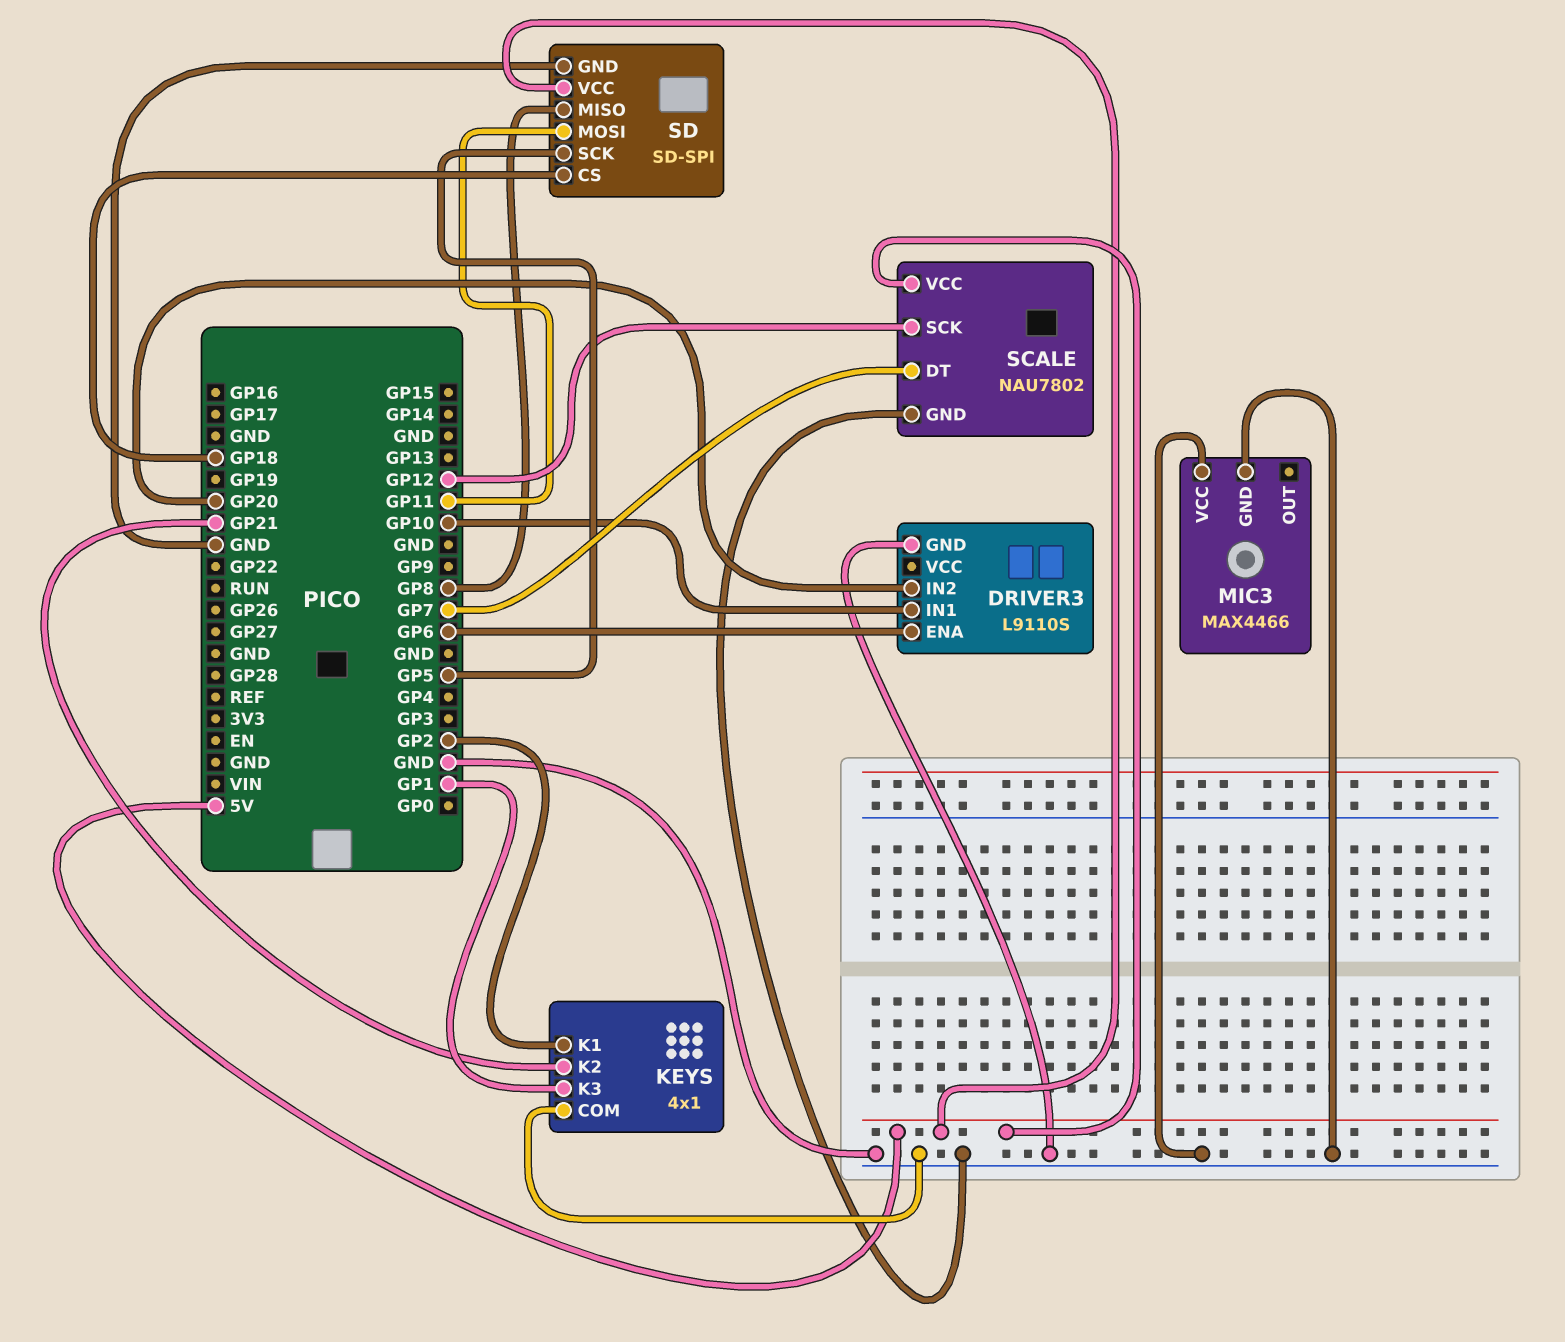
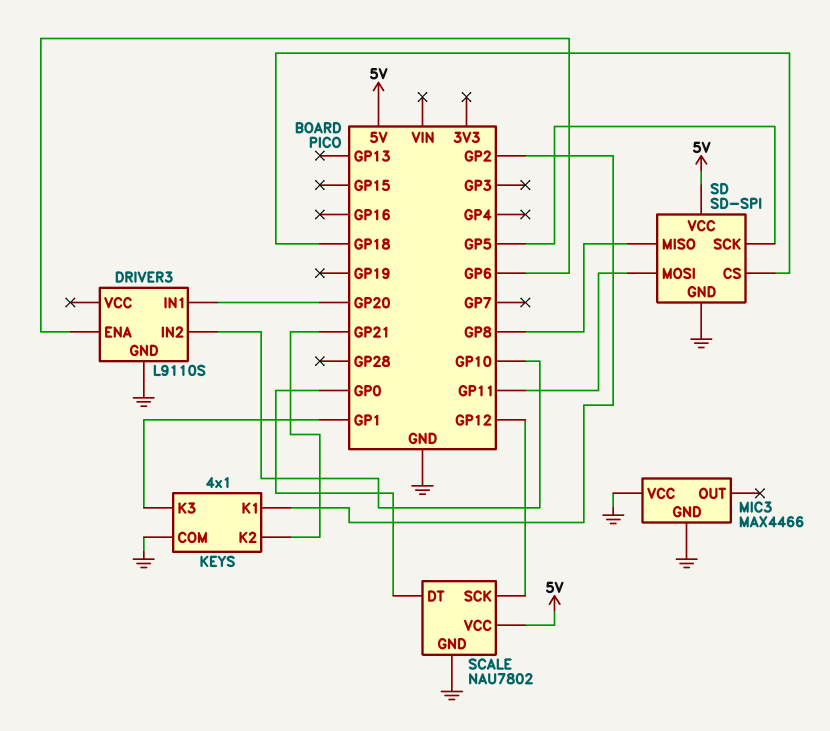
DRIVER3 pin IN1: GP10 -> GP20
DRIVER3 pin IN2: GP20 -> GP10
SCALE pin DT: GP7 -> GP0

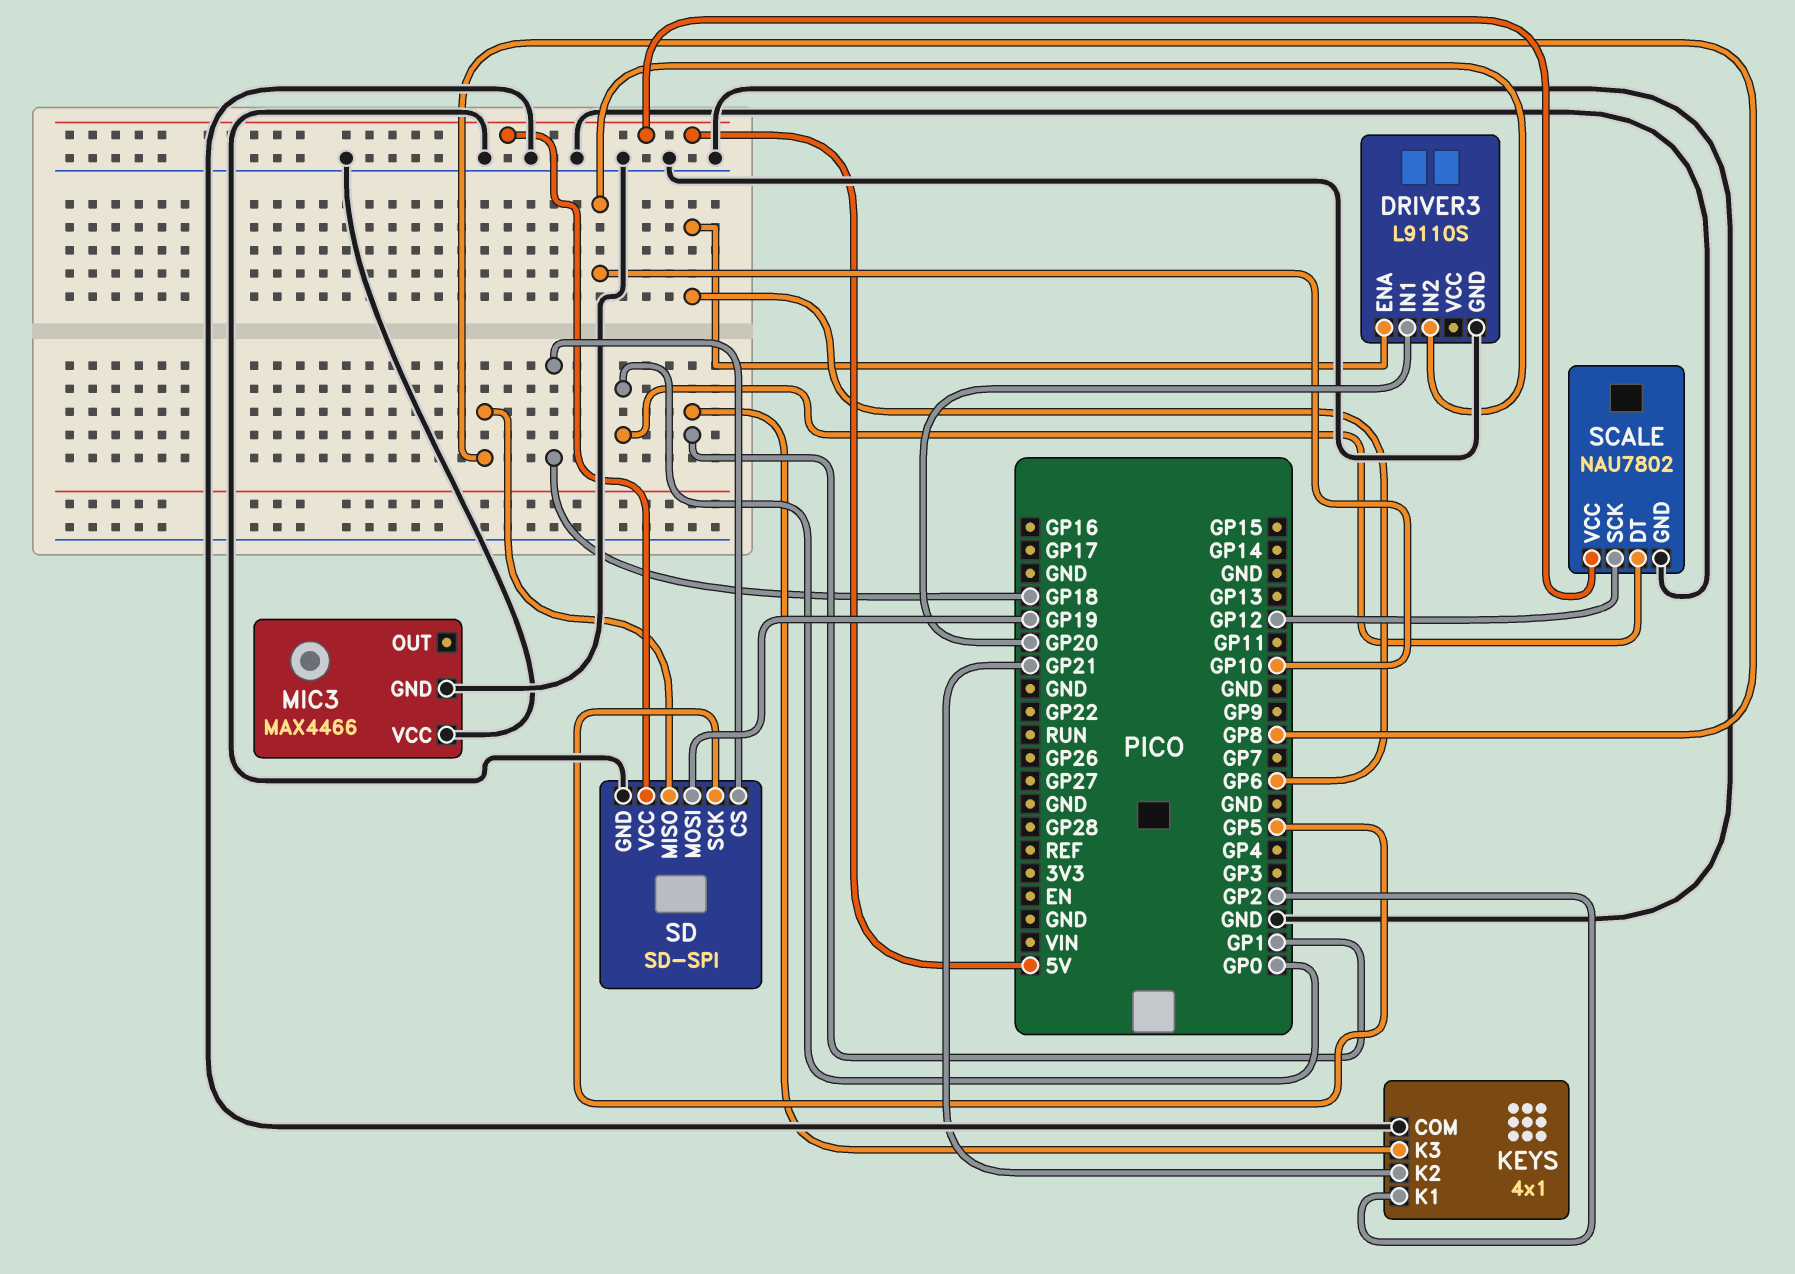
SD pin MOSI: GP11 -> GP19

